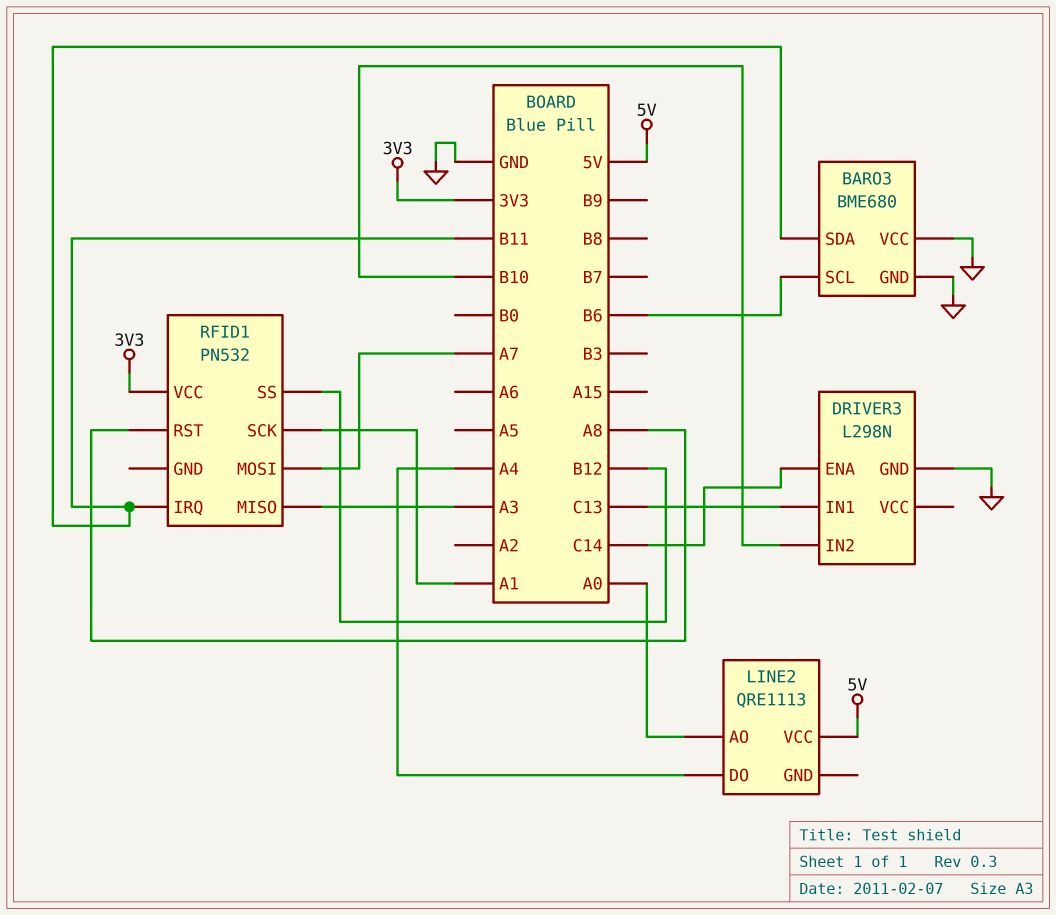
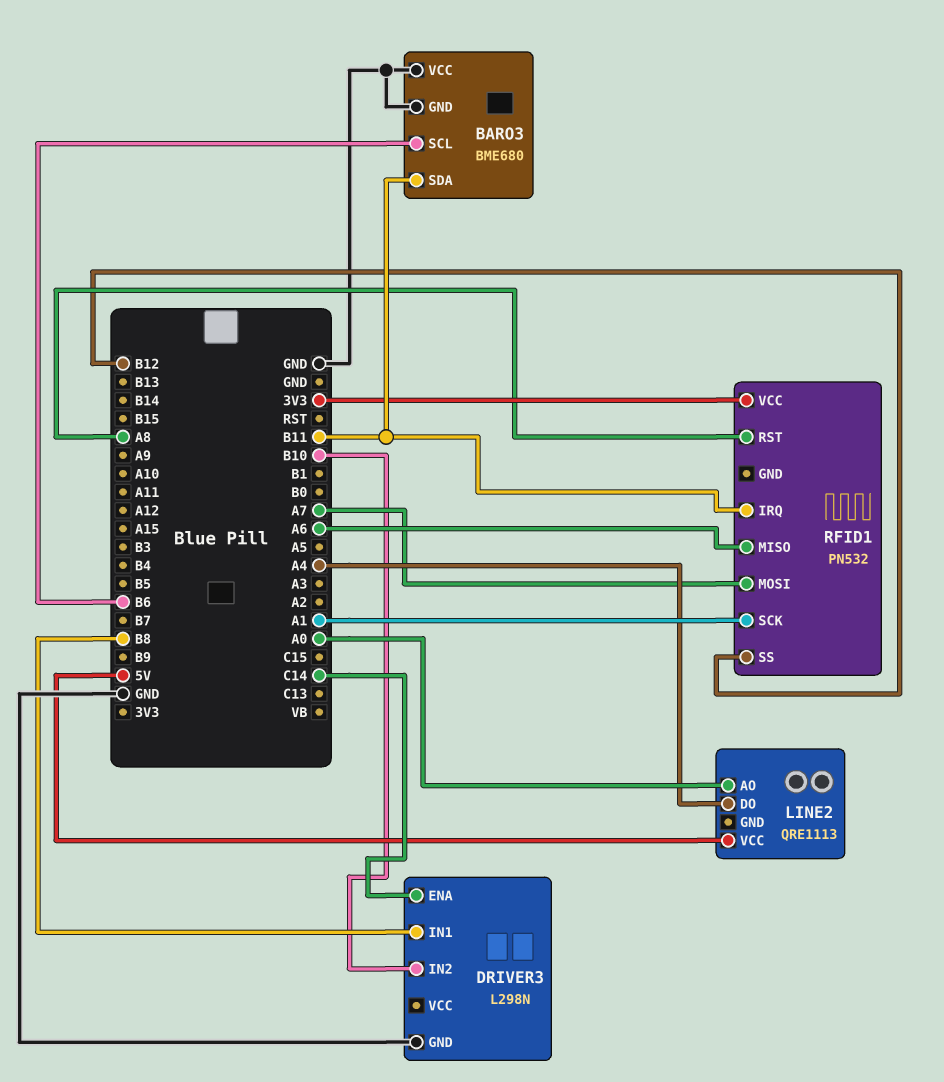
DRIVER3 pin IN1: C13 -> B8
RFID1 pin MISO: A3 -> A6

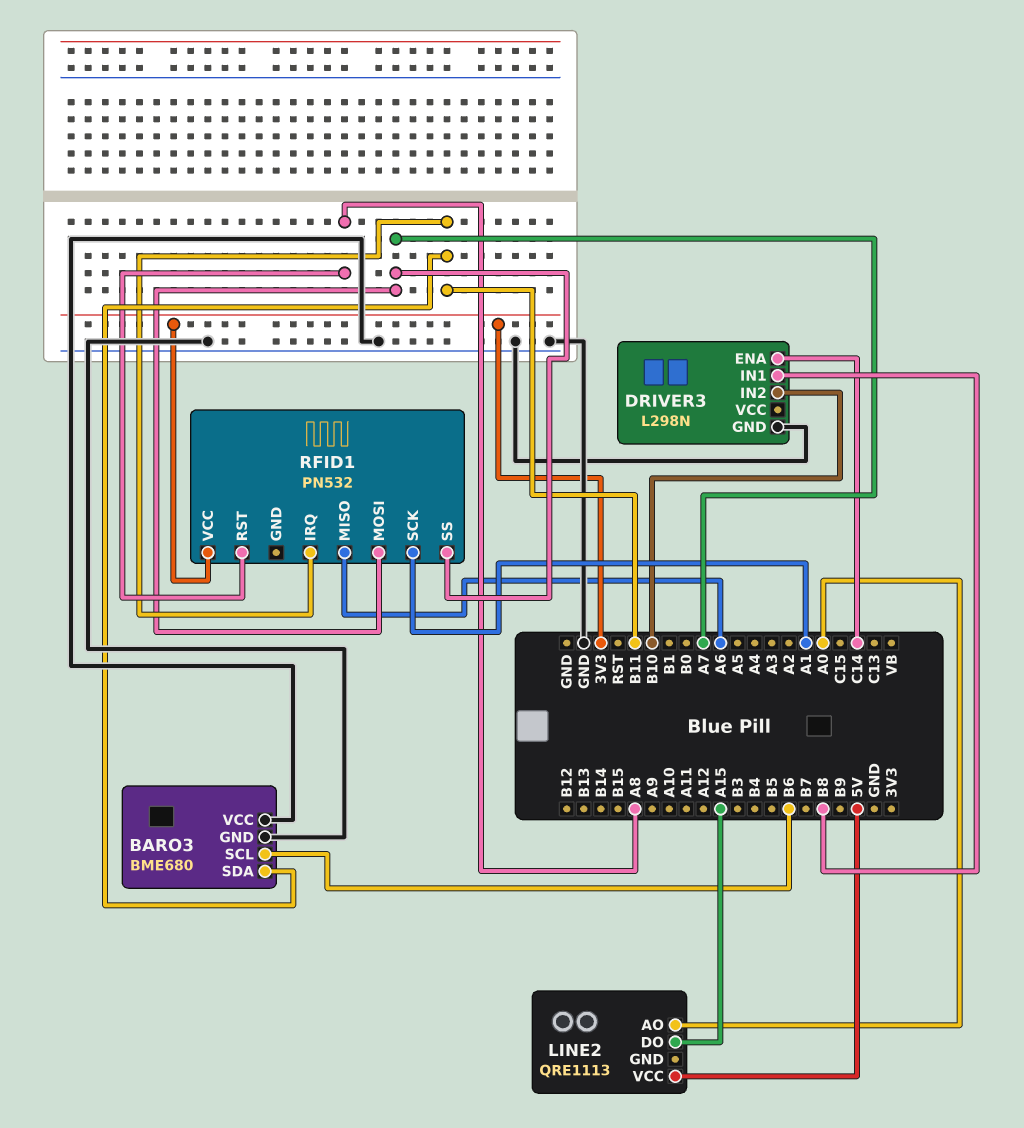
LINE2 pin DO: A4 -> A15
RFID1 pin SS: B12 -> A7

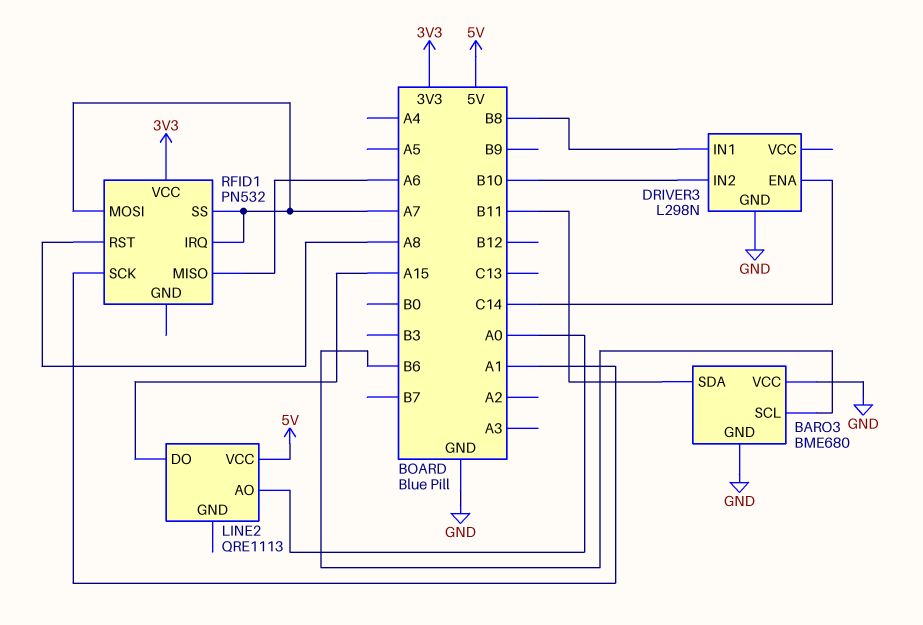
RFID1 pin IRQ: B11 -> A7

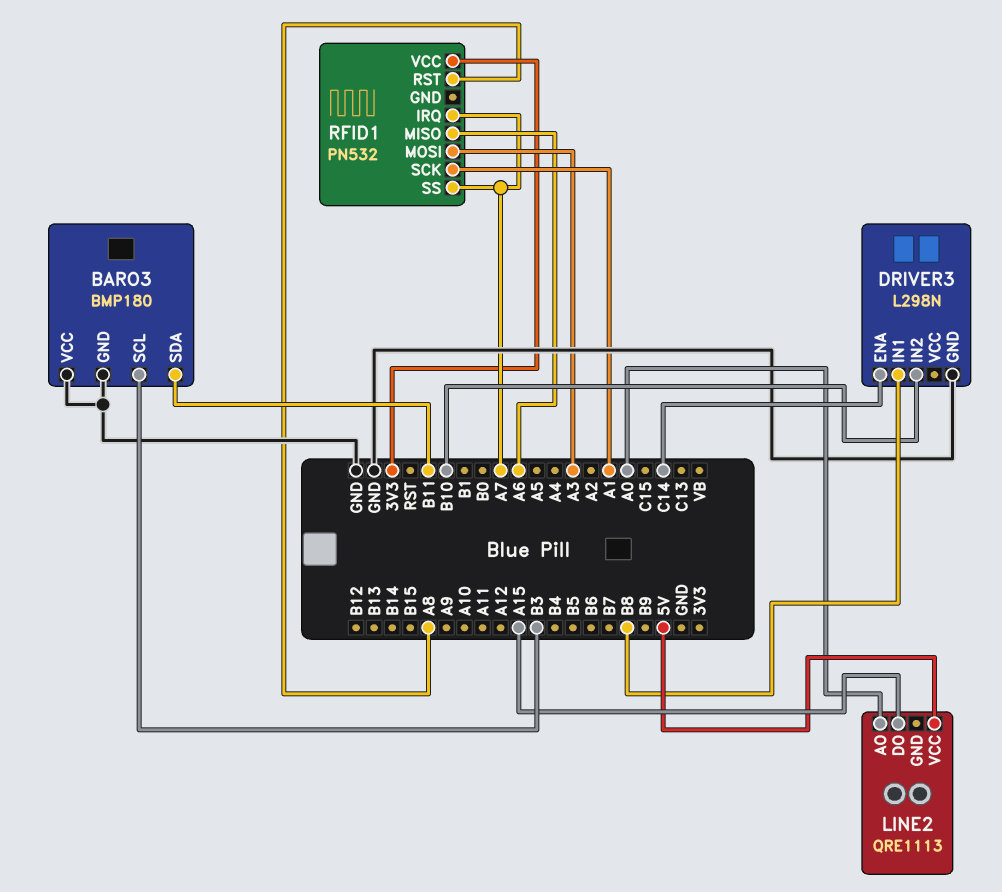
BARO3: BME680 -> BMP180
BARO3 pin SCL: B6 -> B3
RFID1 pin MOSI: A7 -> A3

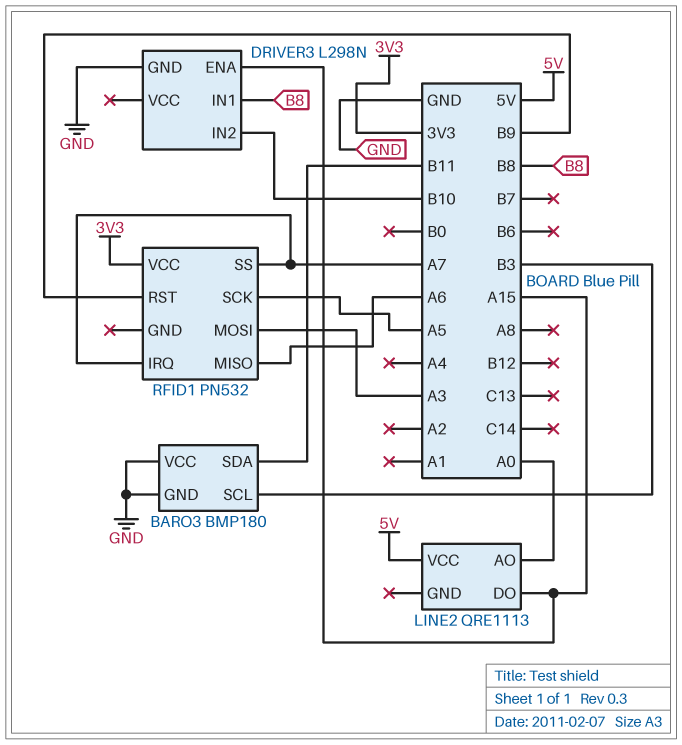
DRIVER3 pin ENA: C14 -> A15
RFID1 pin RST: A8 -> B9
RFID1 pin SCK: A1 -> A5

